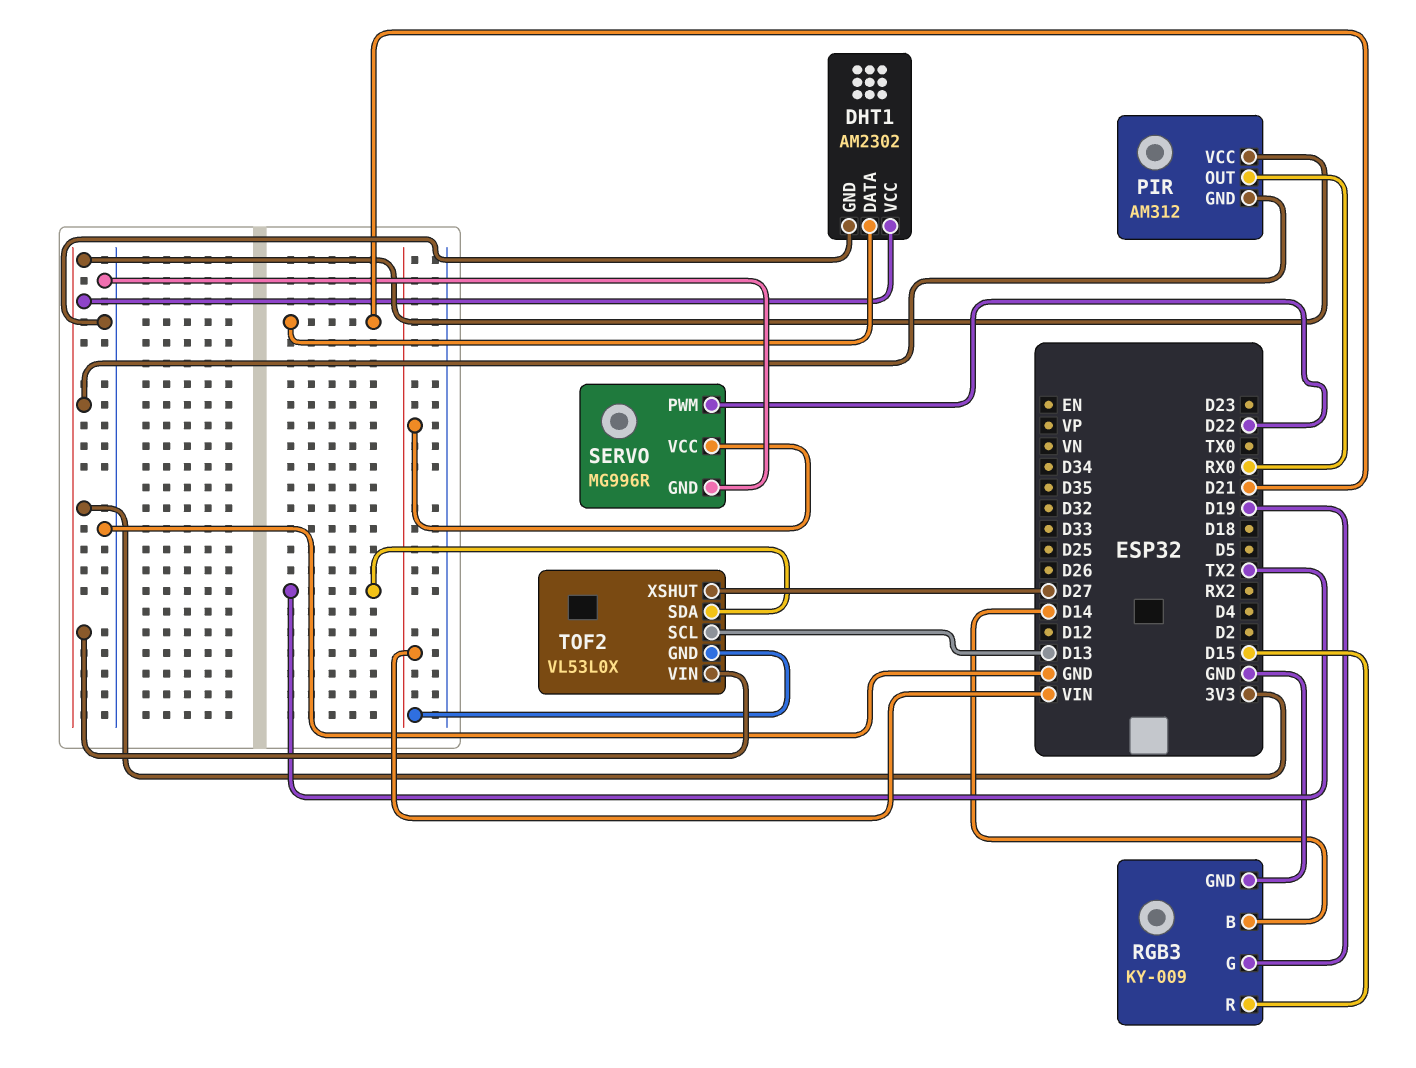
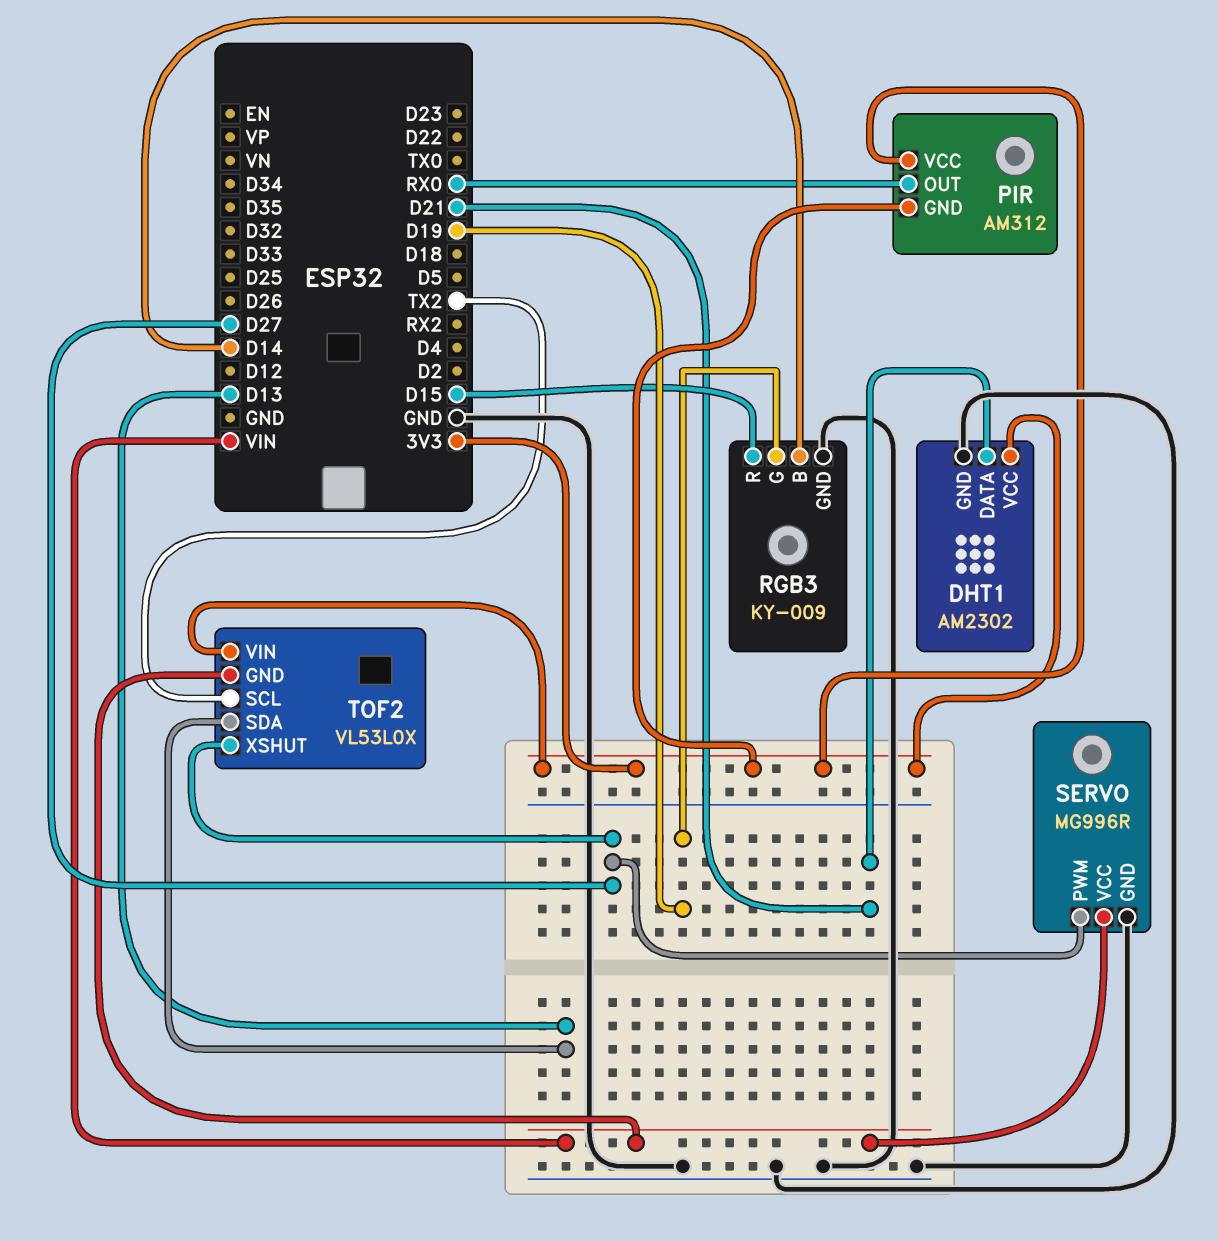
SERVO pin PWM: D22 -> D27
TOF2 pin SCL: D13 -> TX2
TOF2 pin SDA: TX2 -> D13

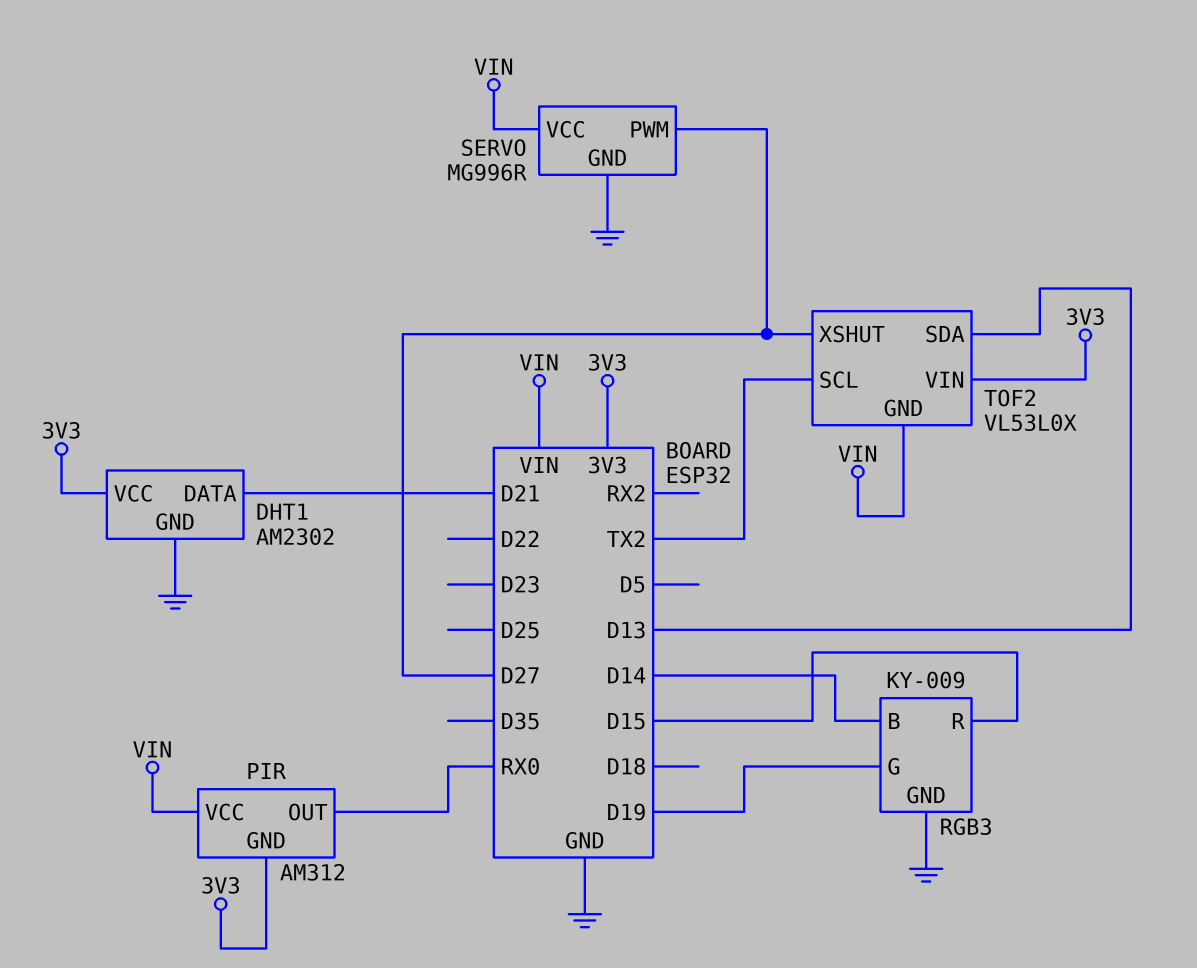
PIR pin VCC: 3V3 -> VIN

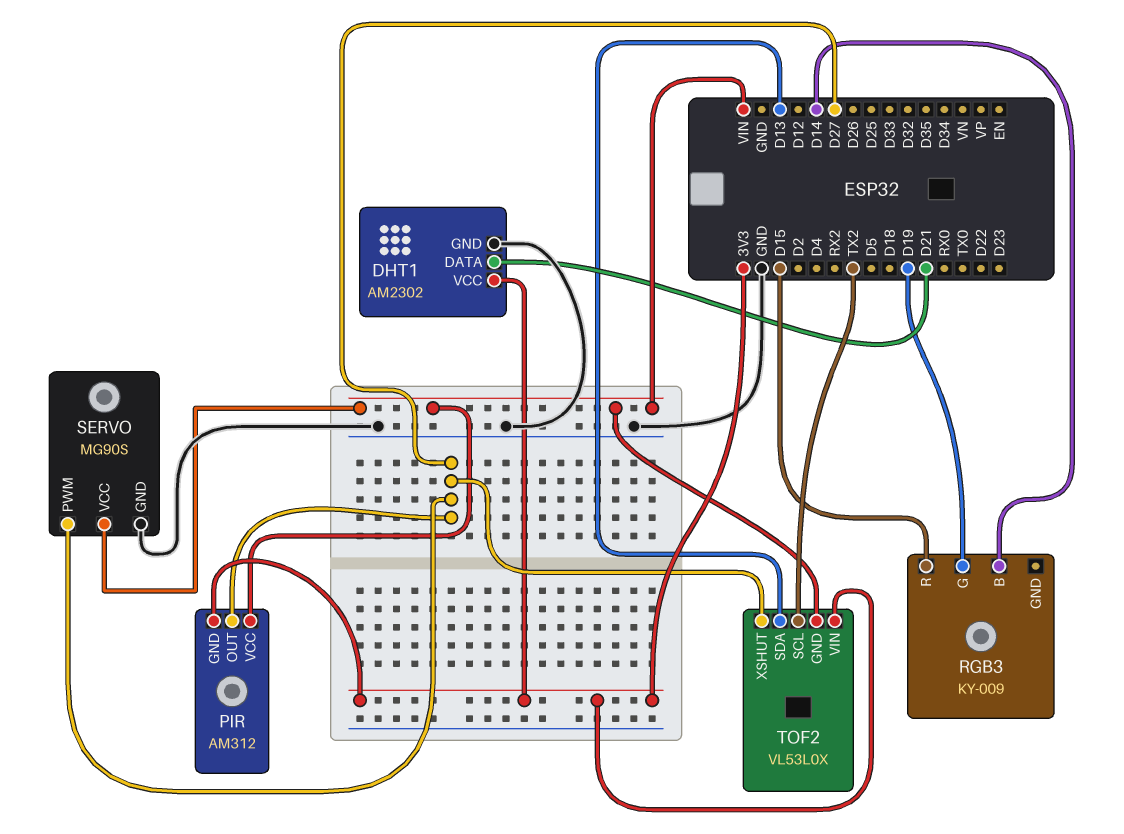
PIR pin OUT: RX0 -> D27
RGB3 pin GND: GND -> none
SERVO: MG996R -> MG90S

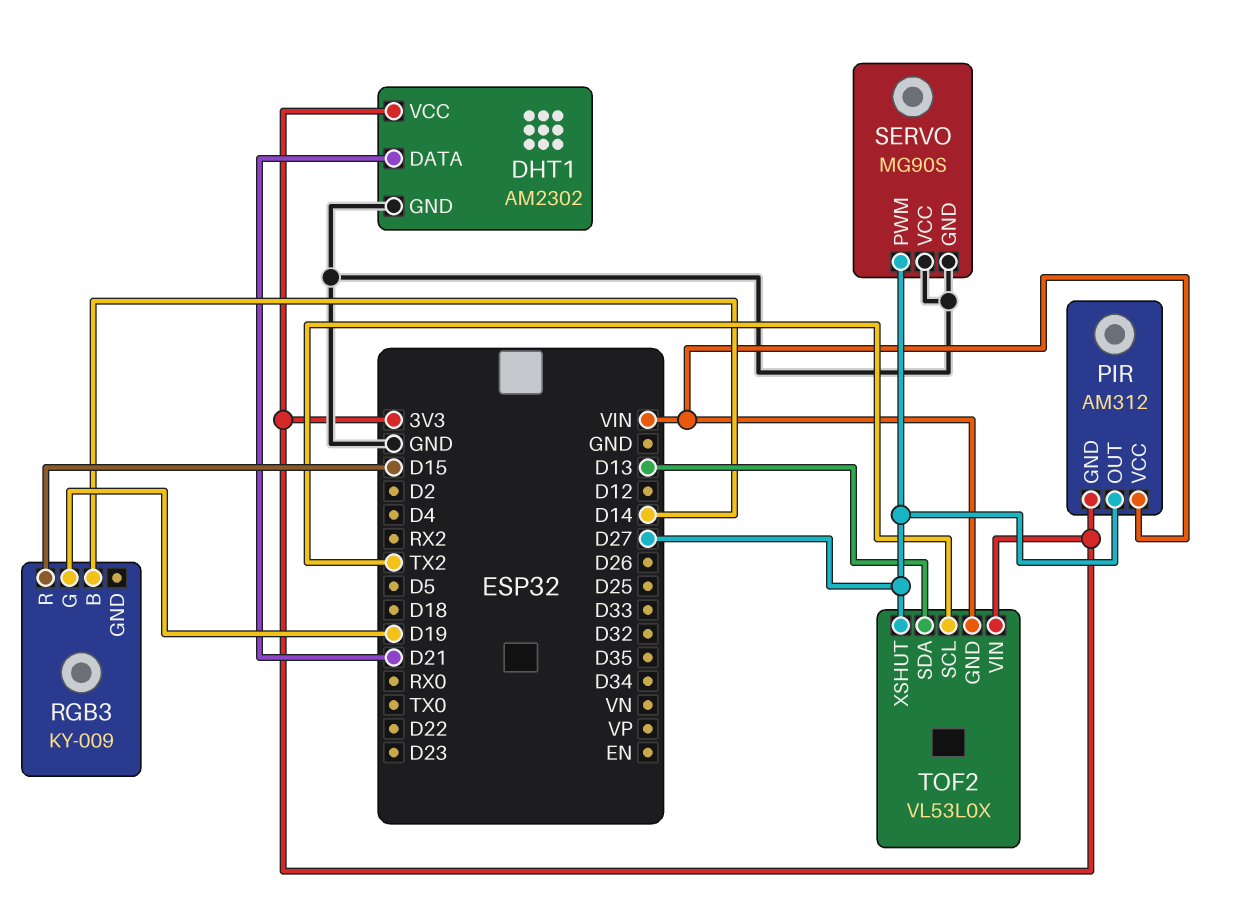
SERVO pin VCC: VIN -> GND

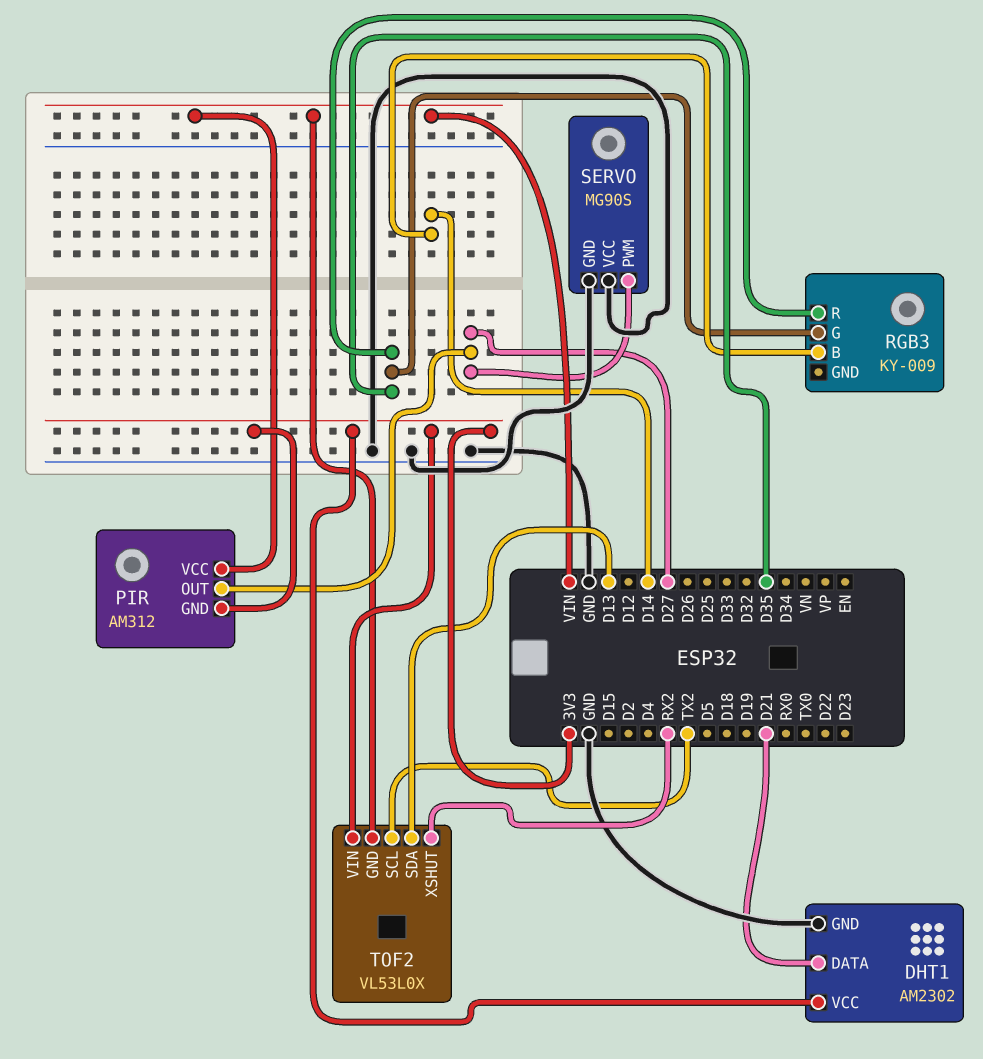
RGB3 pin G: D19 -> D35
RGB3 pin R: D15 -> D35
TOF2 pin XSHUT: D27 -> RX2

